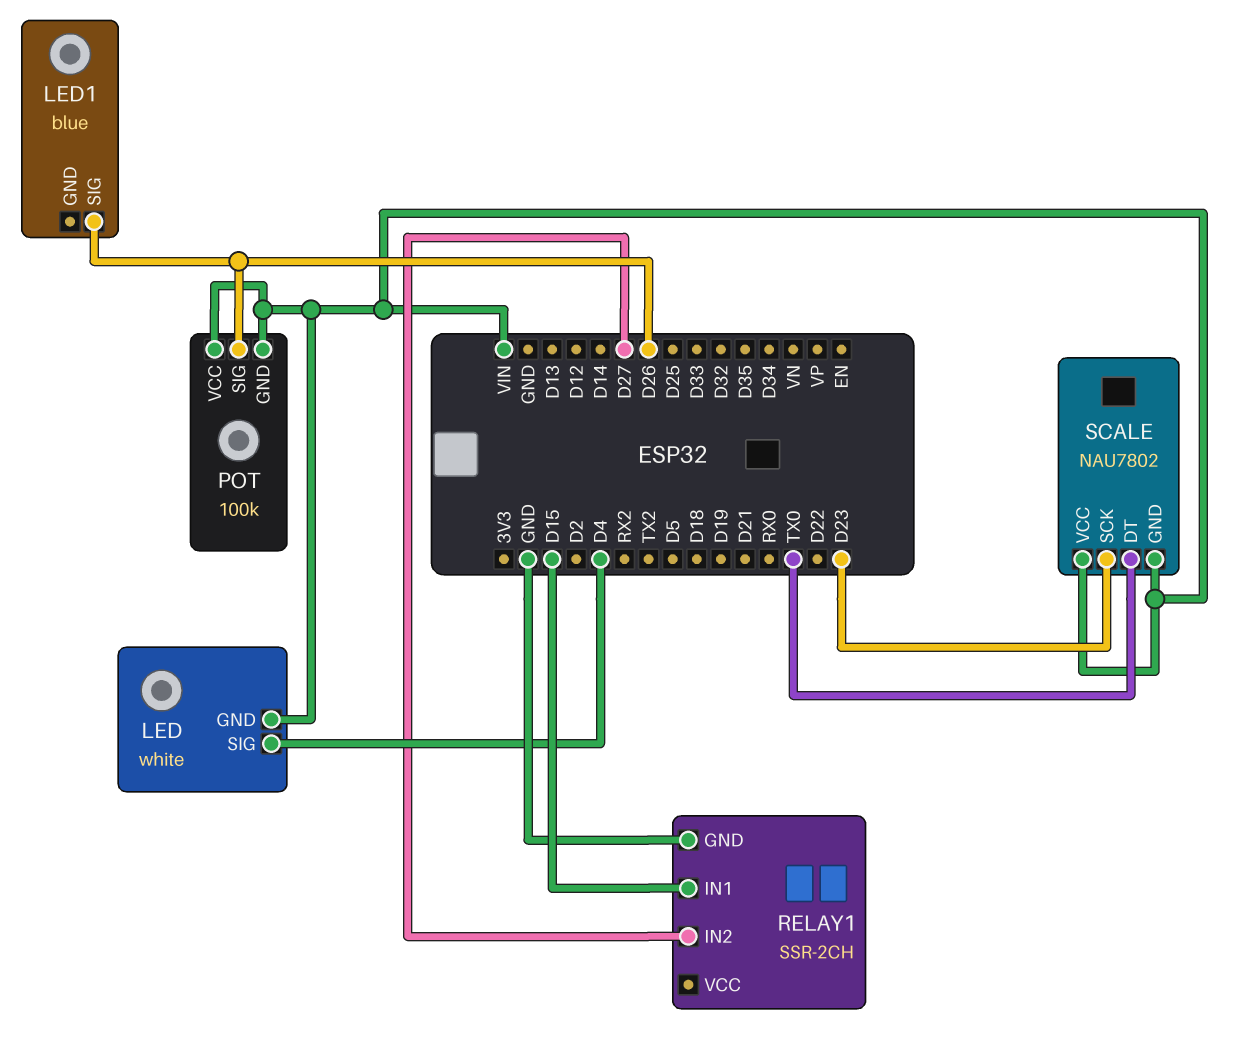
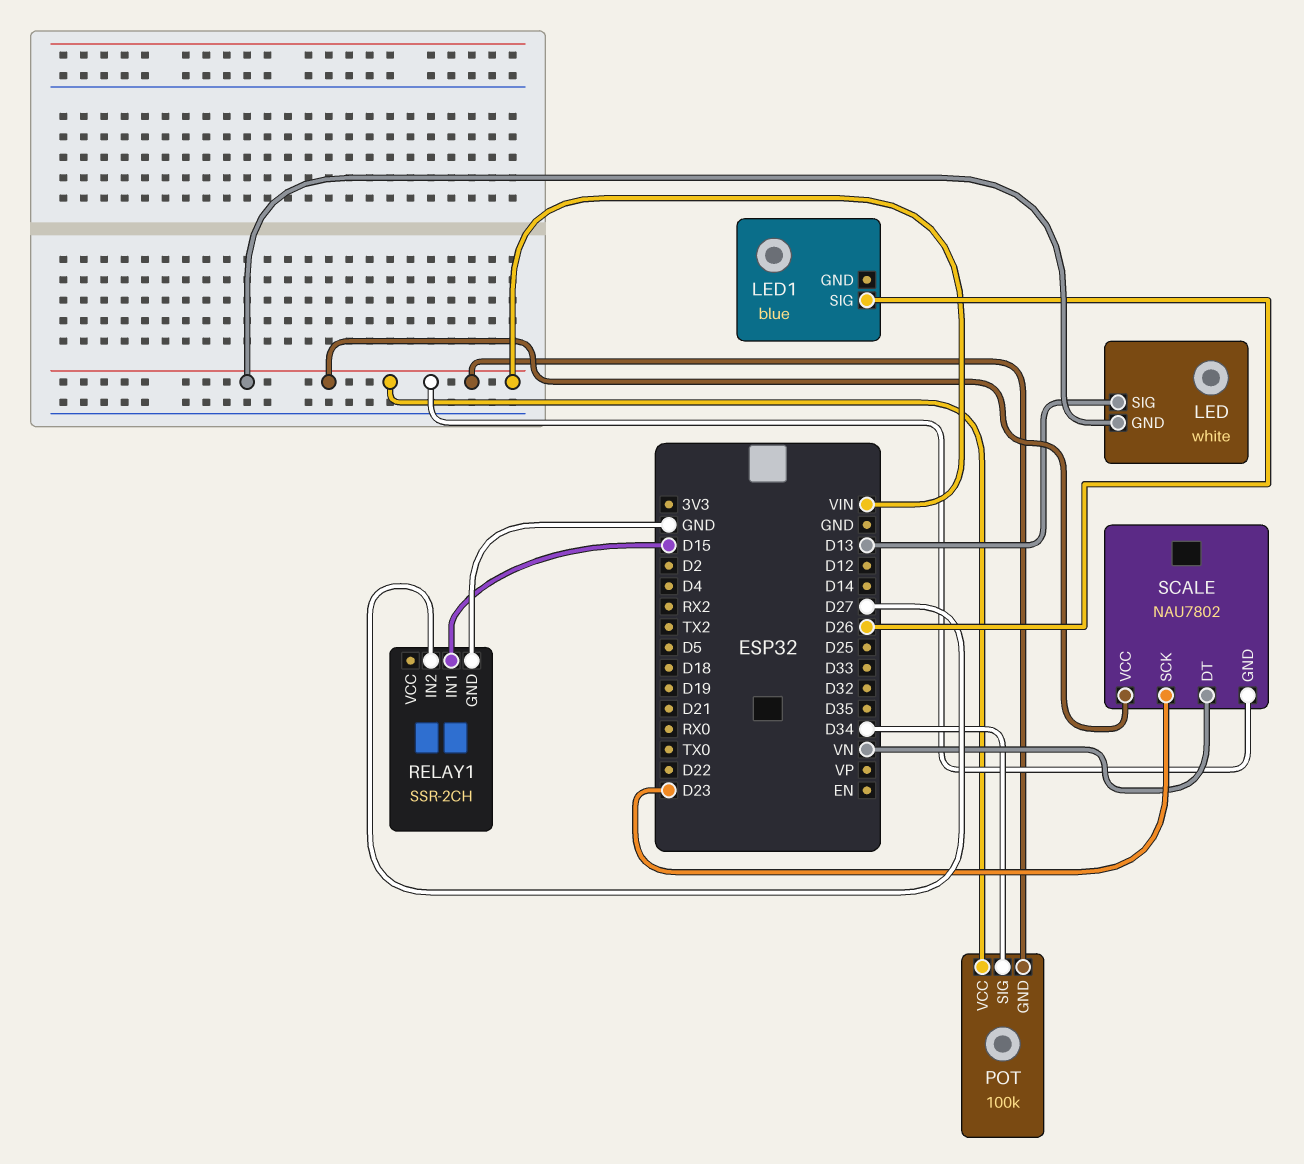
LED pin SIG: D4 -> D13
POT pin SIG: D26 -> D34
SCALE pin DT: TX0 -> VN

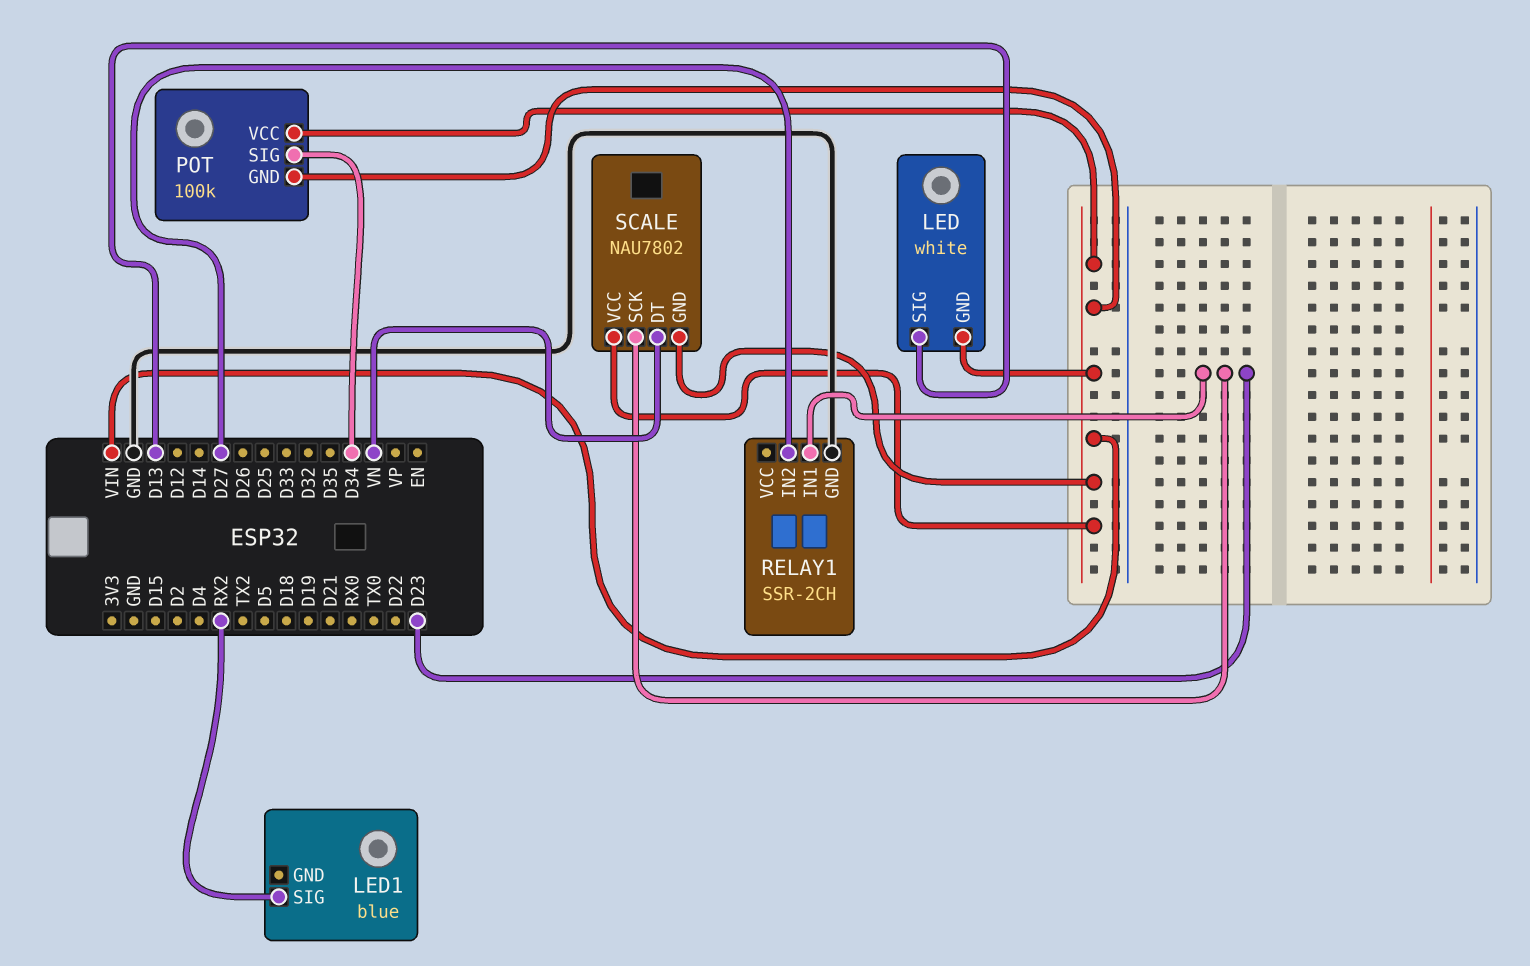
LED1 pin SIG: D26 -> RX2
RELAY1 pin IN1: D15 -> D23

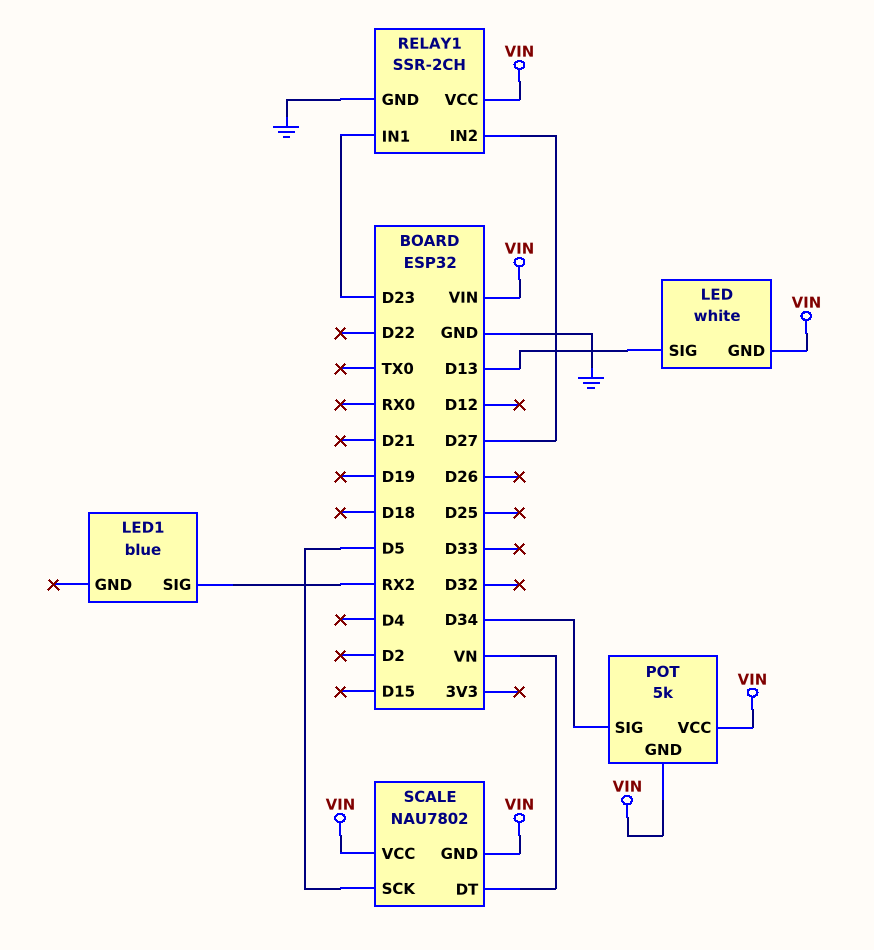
POT: 100k -> 5k
RELAY1 pin VCC: none -> VIN
SCALE pin SCK: D23 -> D5

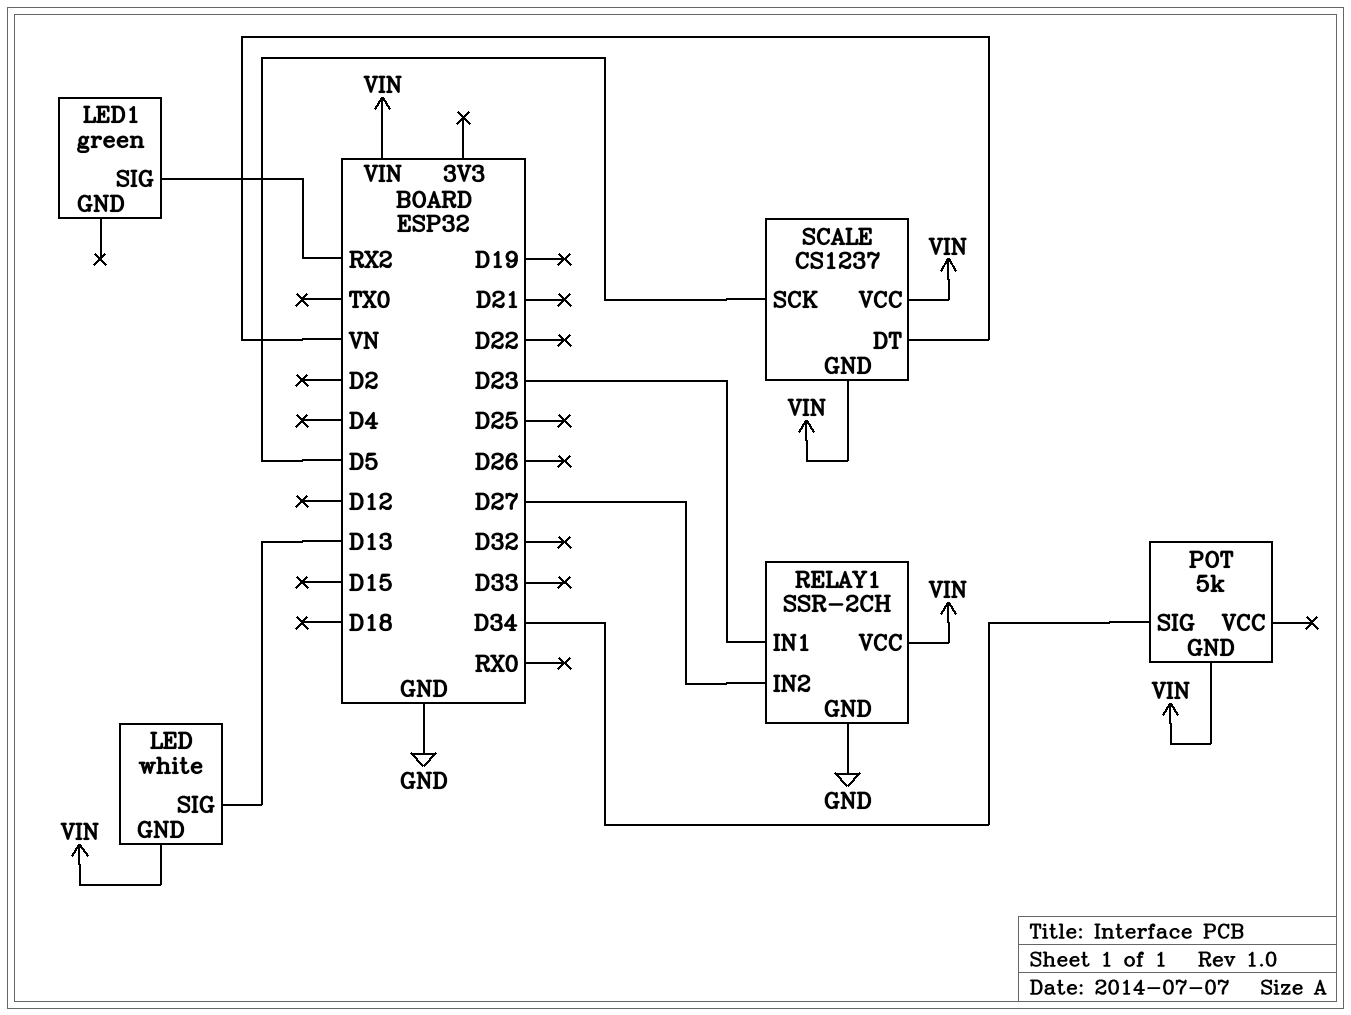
LED1: blue -> green
POT pin VCC: VIN -> none
SCALE: NAU7802 -> CS1237

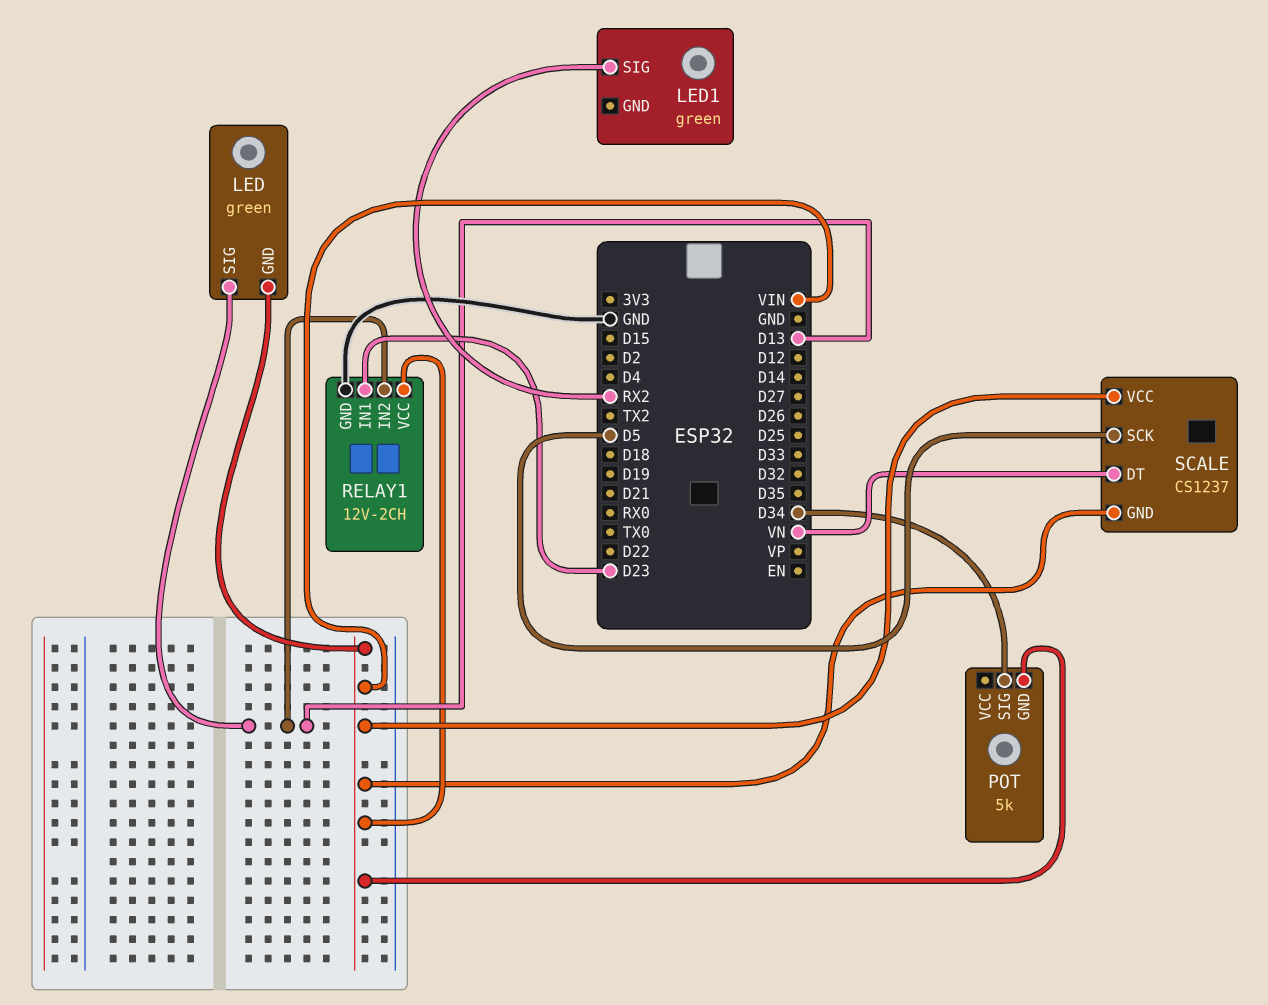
LED: white -> green
RELAY1: SSR-2CH -> 12V-2CH
RELAY1 pin IN2: D27 -> D13

